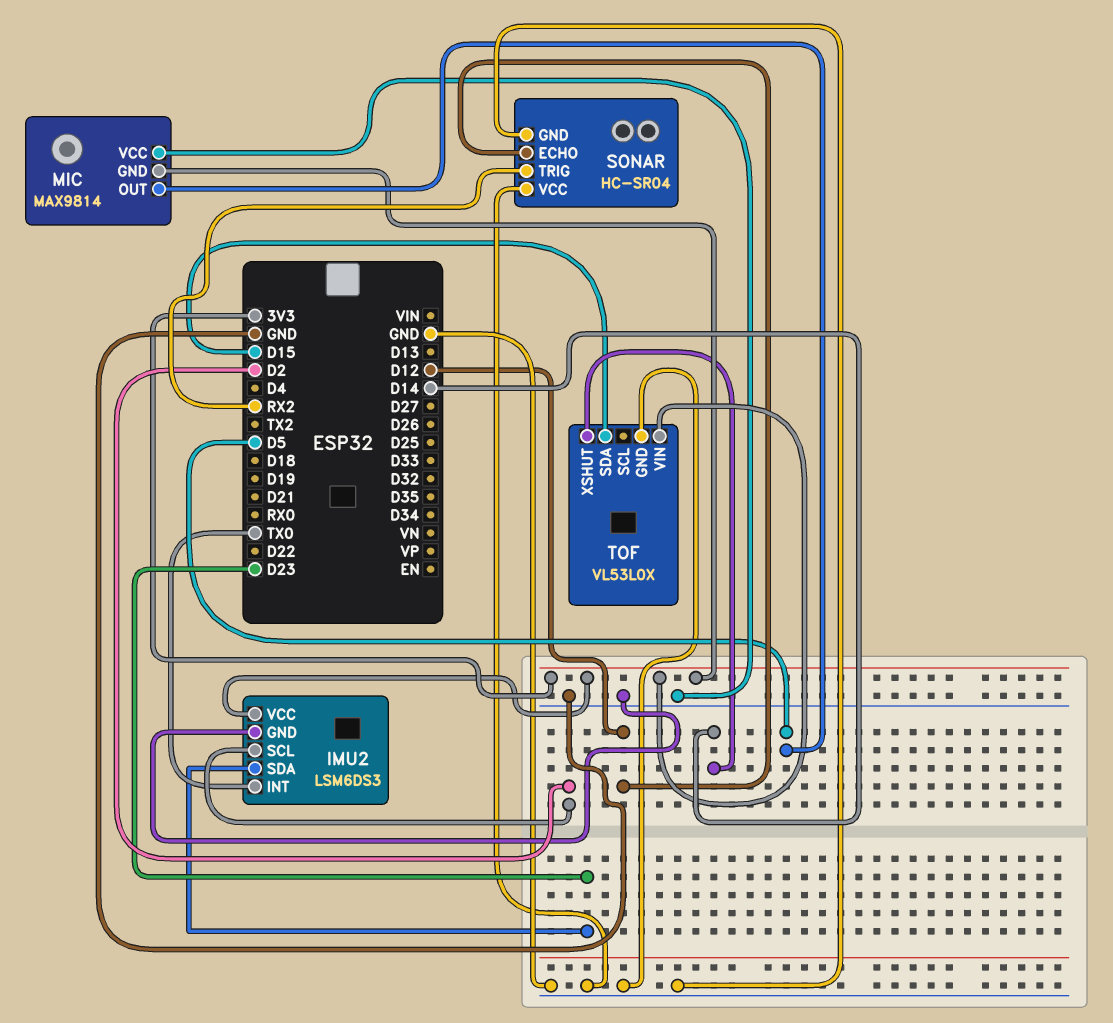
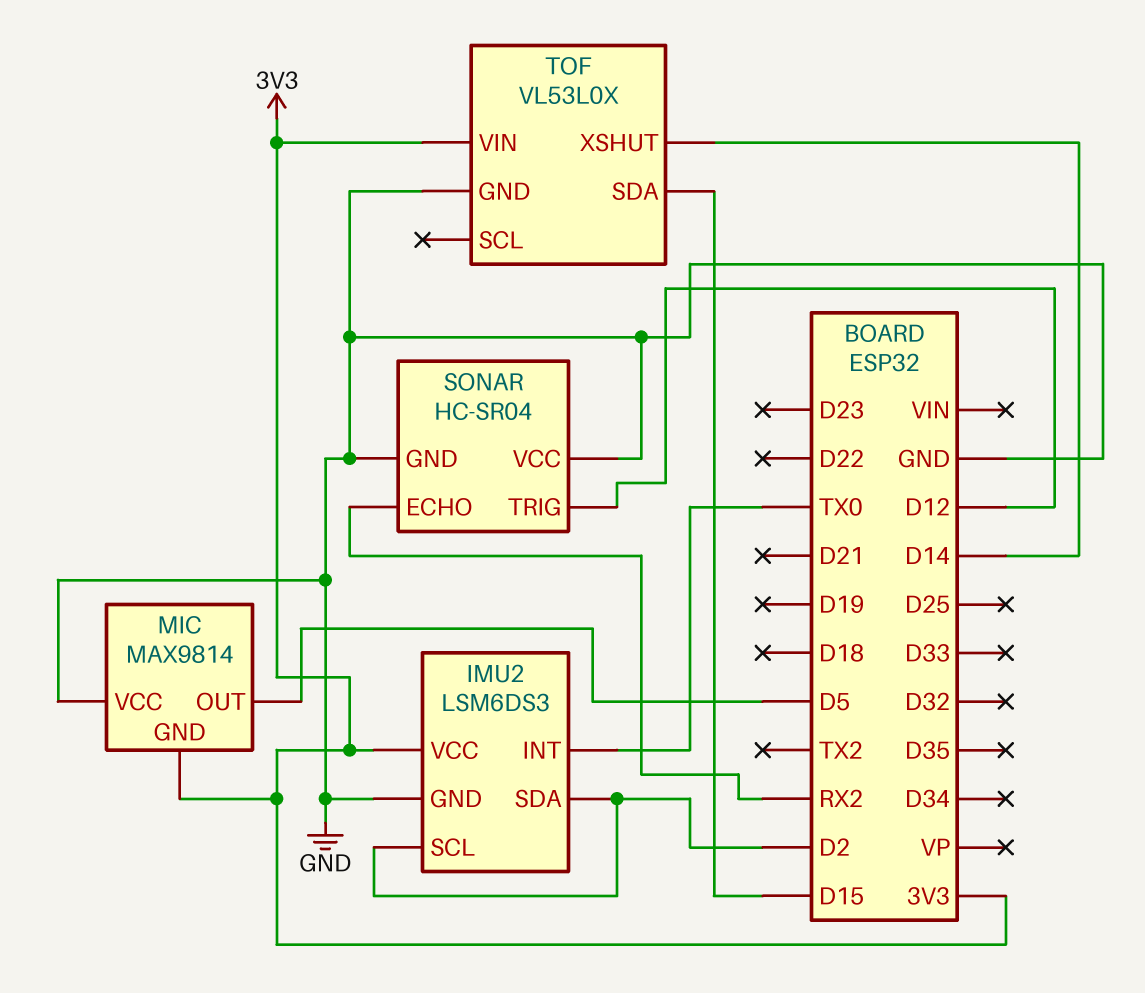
IMU2 pin SDA: D23 -> D2
SONAR pin ECHO: D12 -> RX2
SONAR pin TRIG: RX2 -> D12

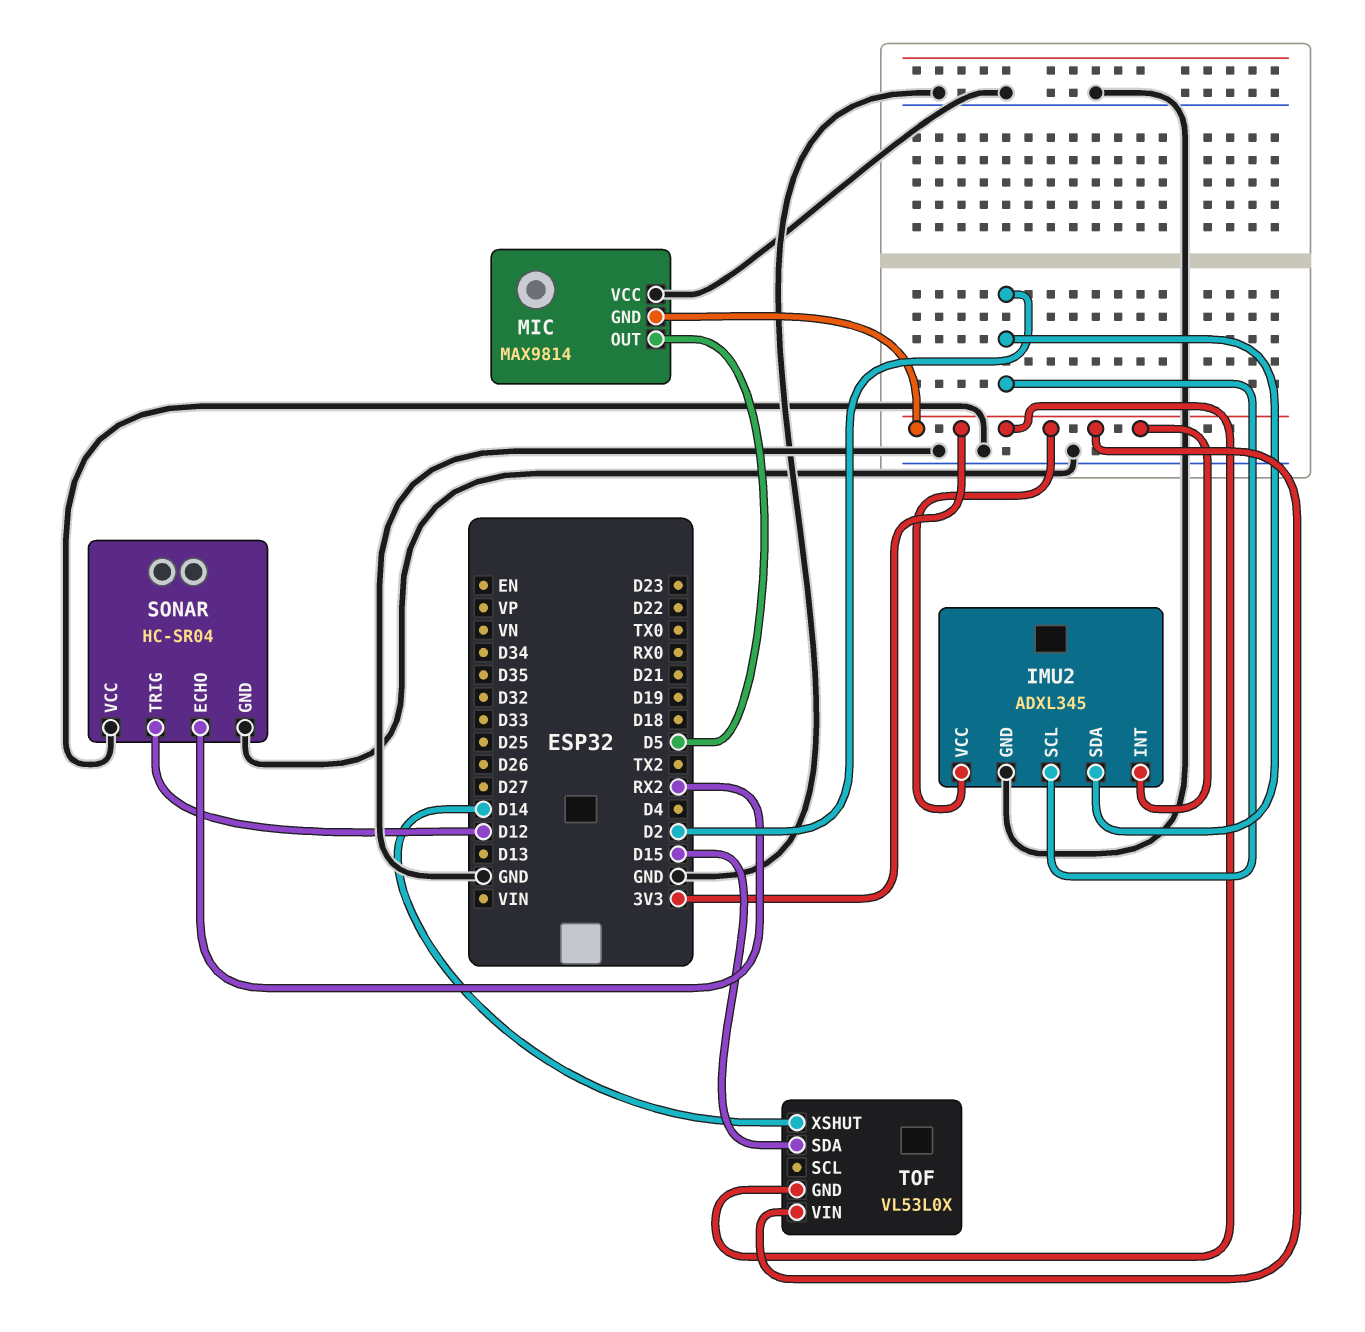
IMU2: LSM6DS3 -> ADXL345
IMU2 pin INT: TX0 -> 3V3
TOF pin GND: GND -> 3V3

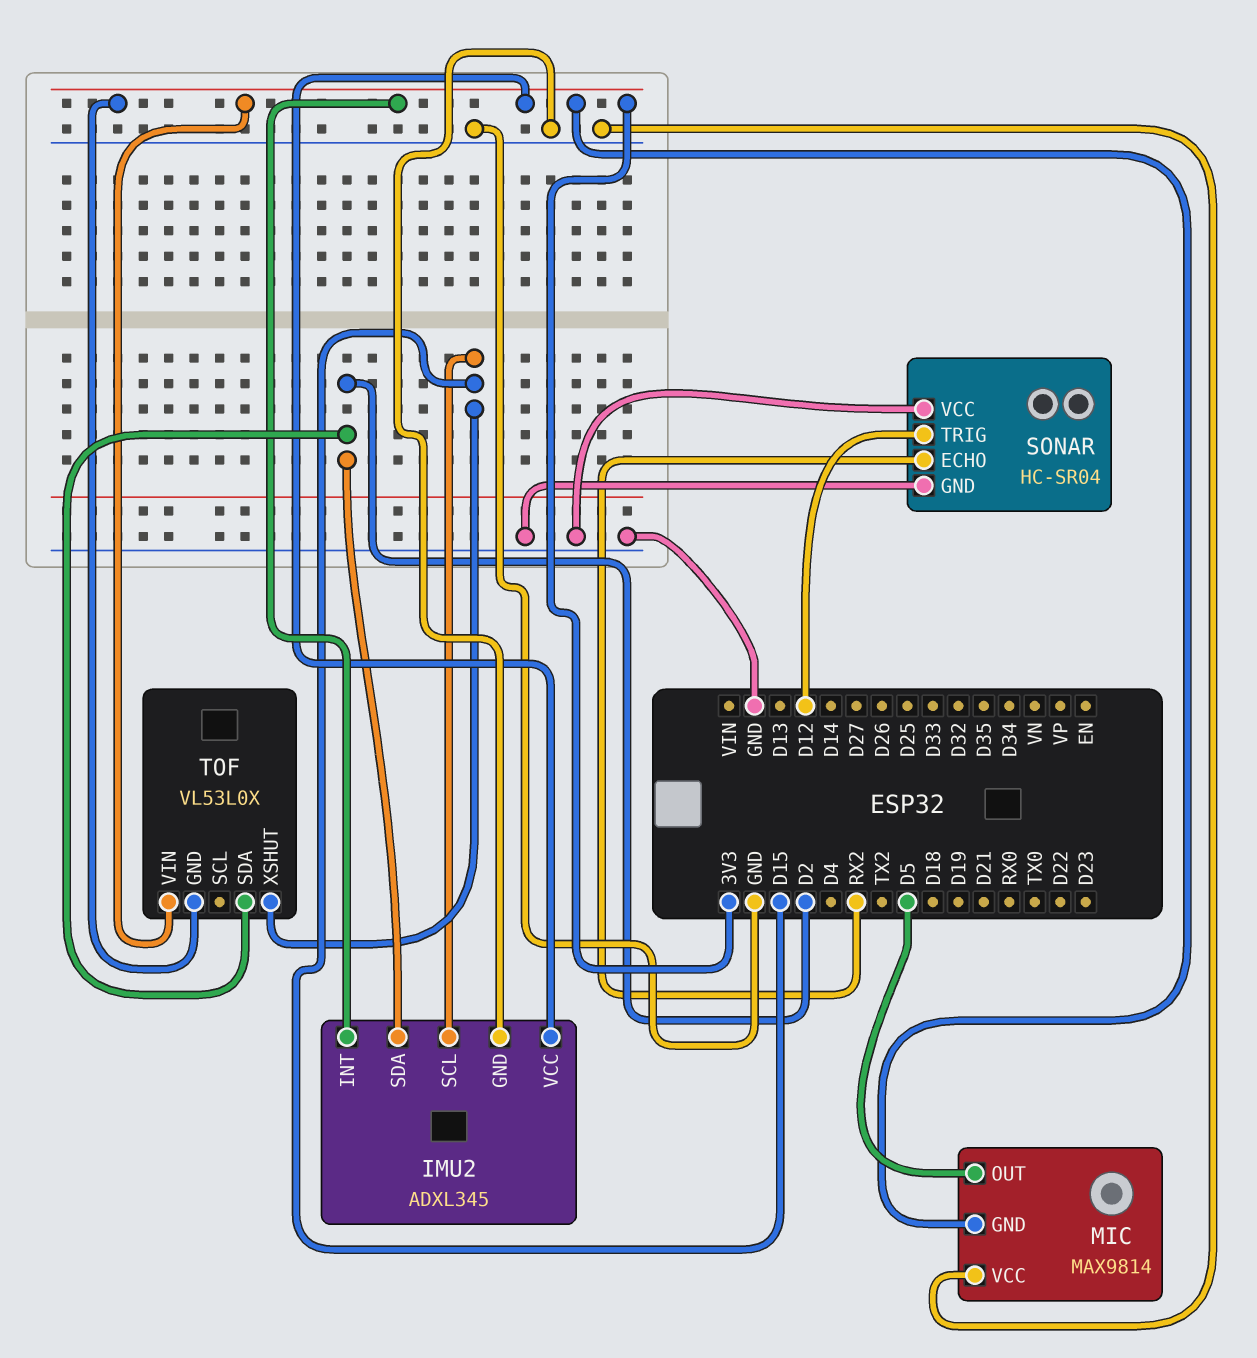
IMU2 pin SCL: D2 -> D15
TOF pin SDA: D15 -> D2
TOF pin XSHUT: D14 -> D15

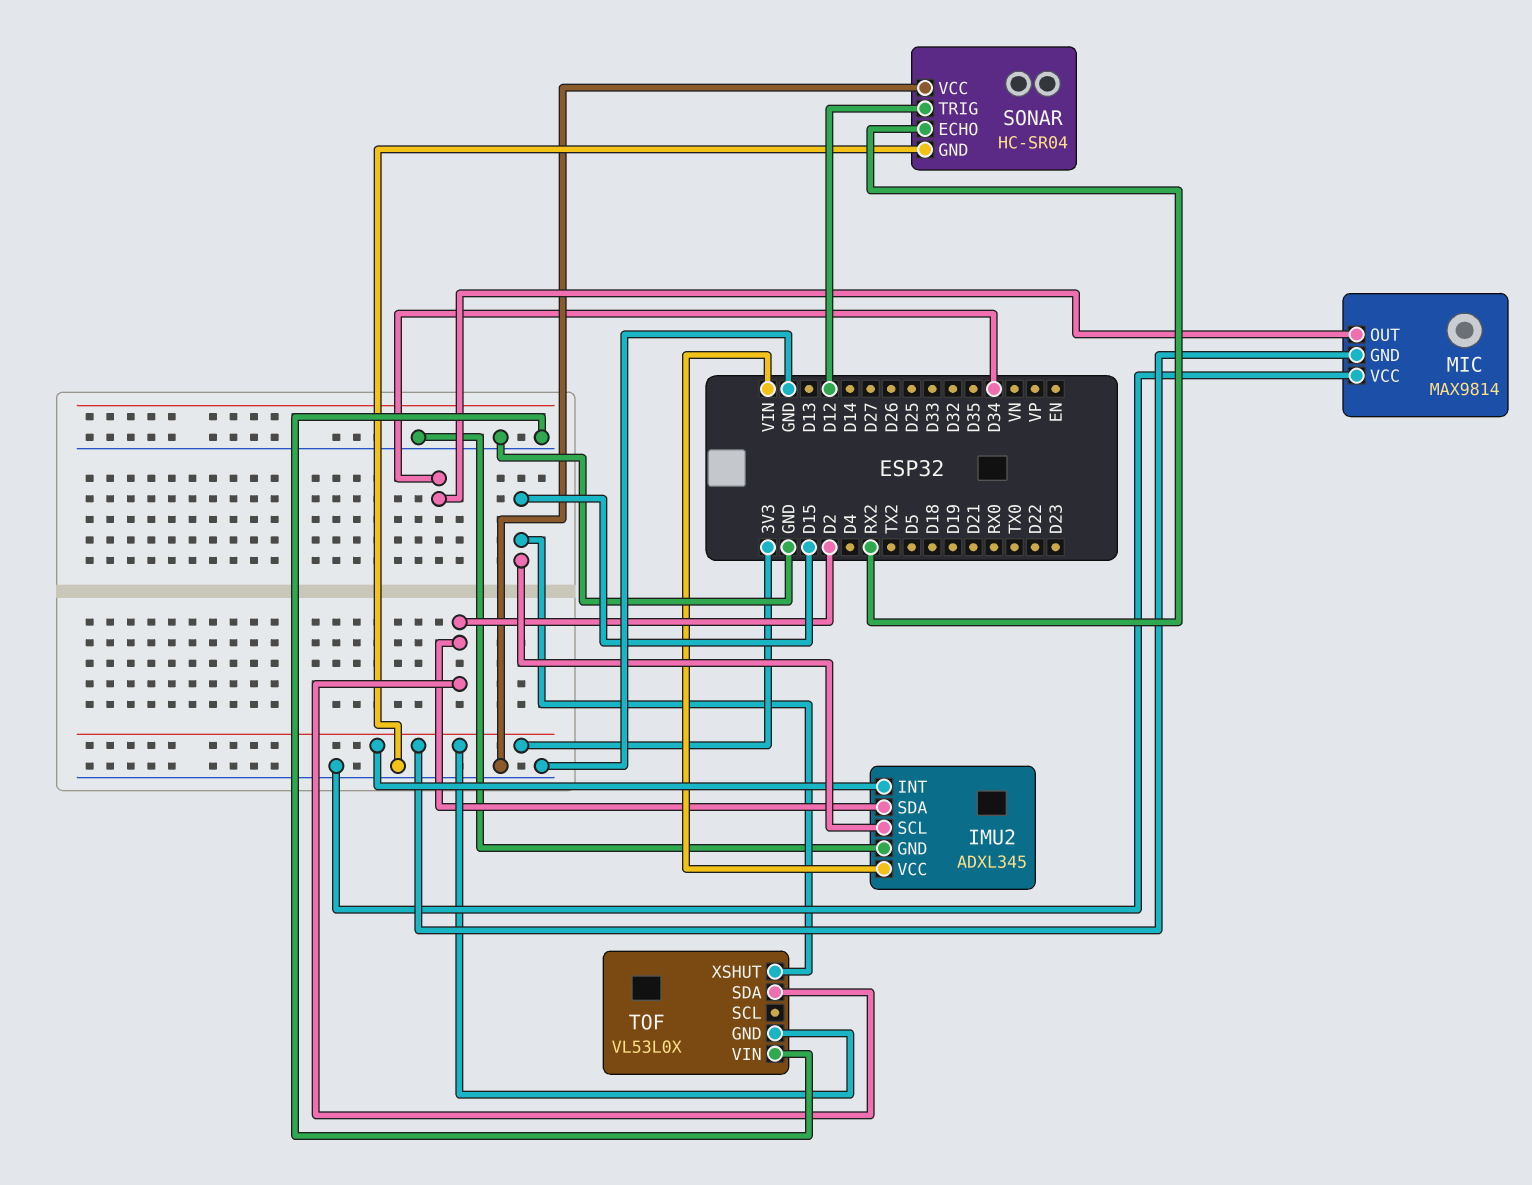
IMU2 pin VCC: 3V3 -> VIN
MIC pin OUT: D5 -> D34
TOF pin VIN: 3V3 -> GND

